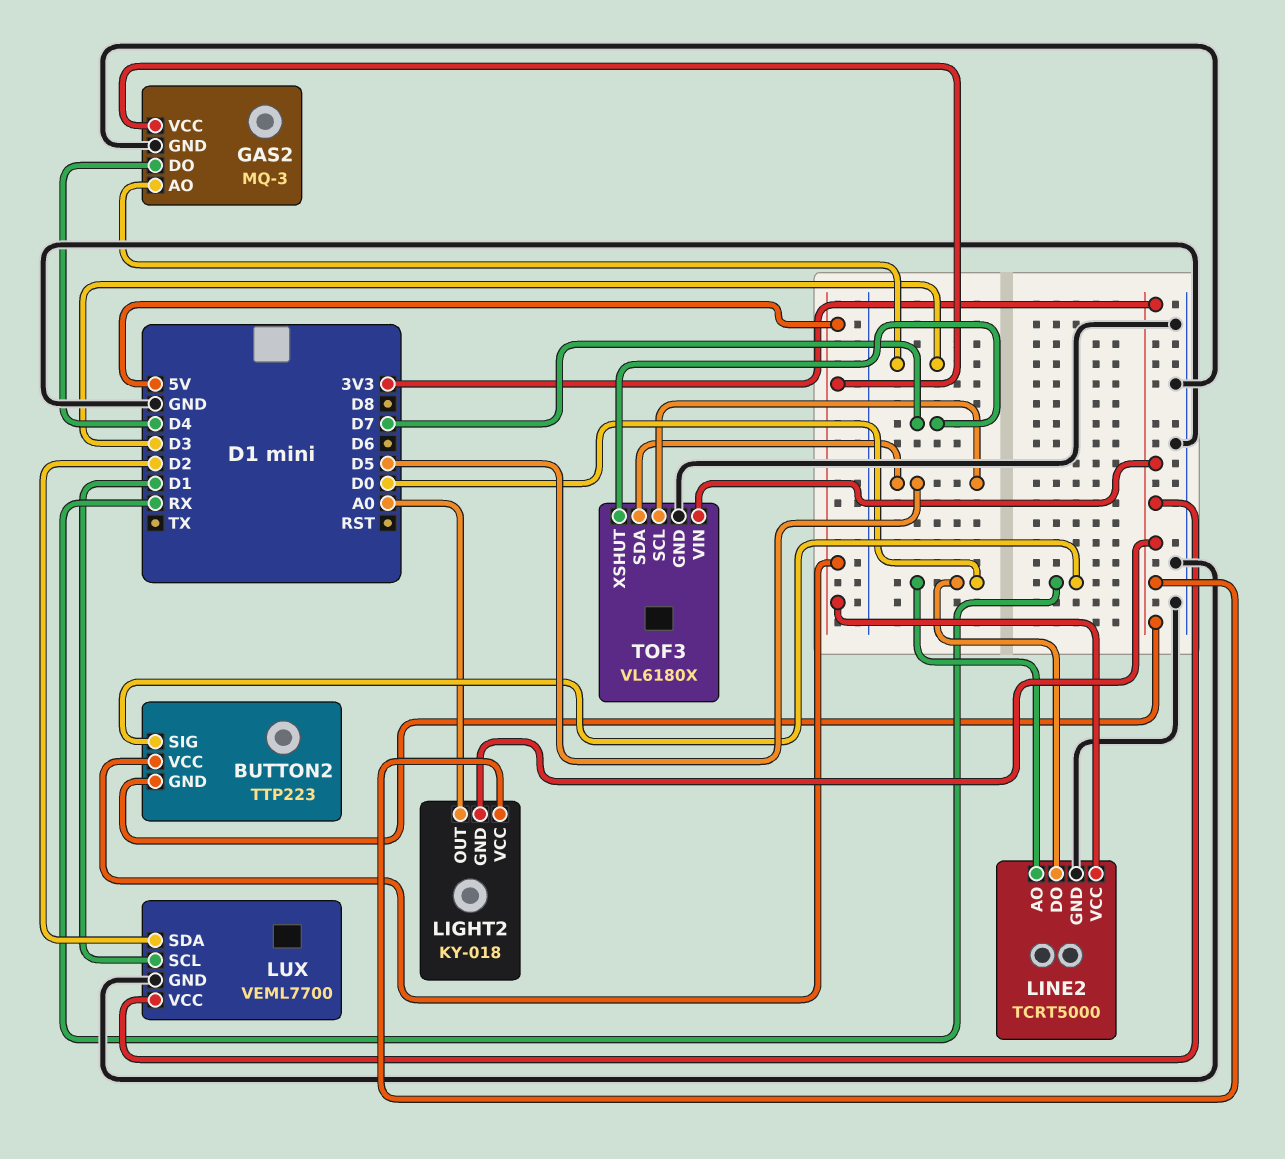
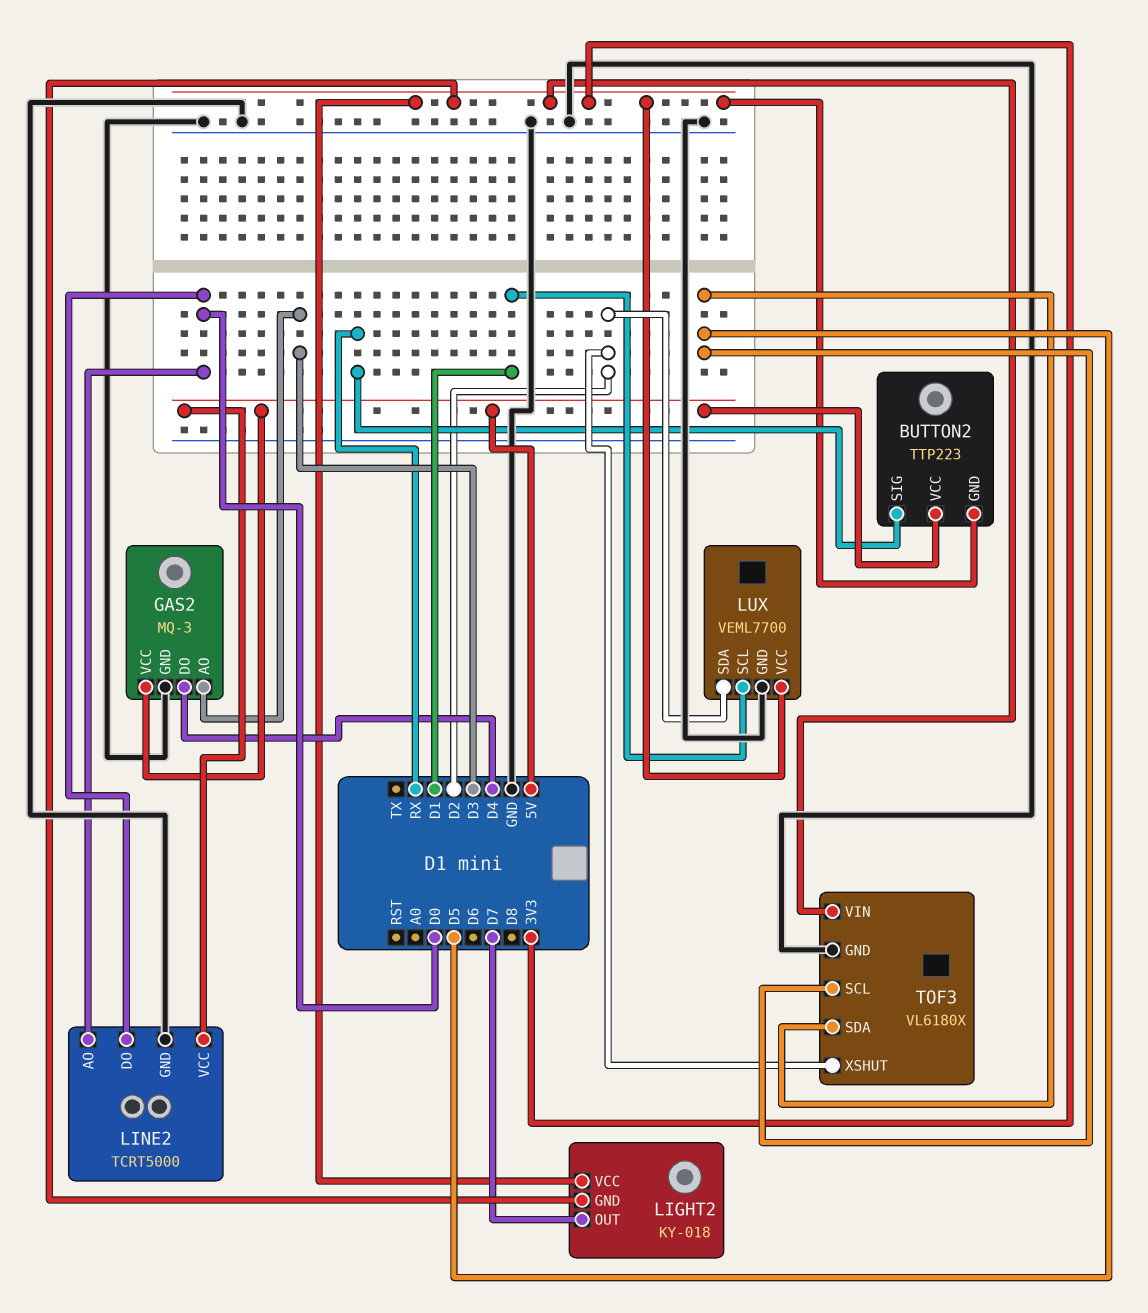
LIGHT2 pin OUT: A0 -> D7
TOF3 pin XSHUT: D7 -> D2

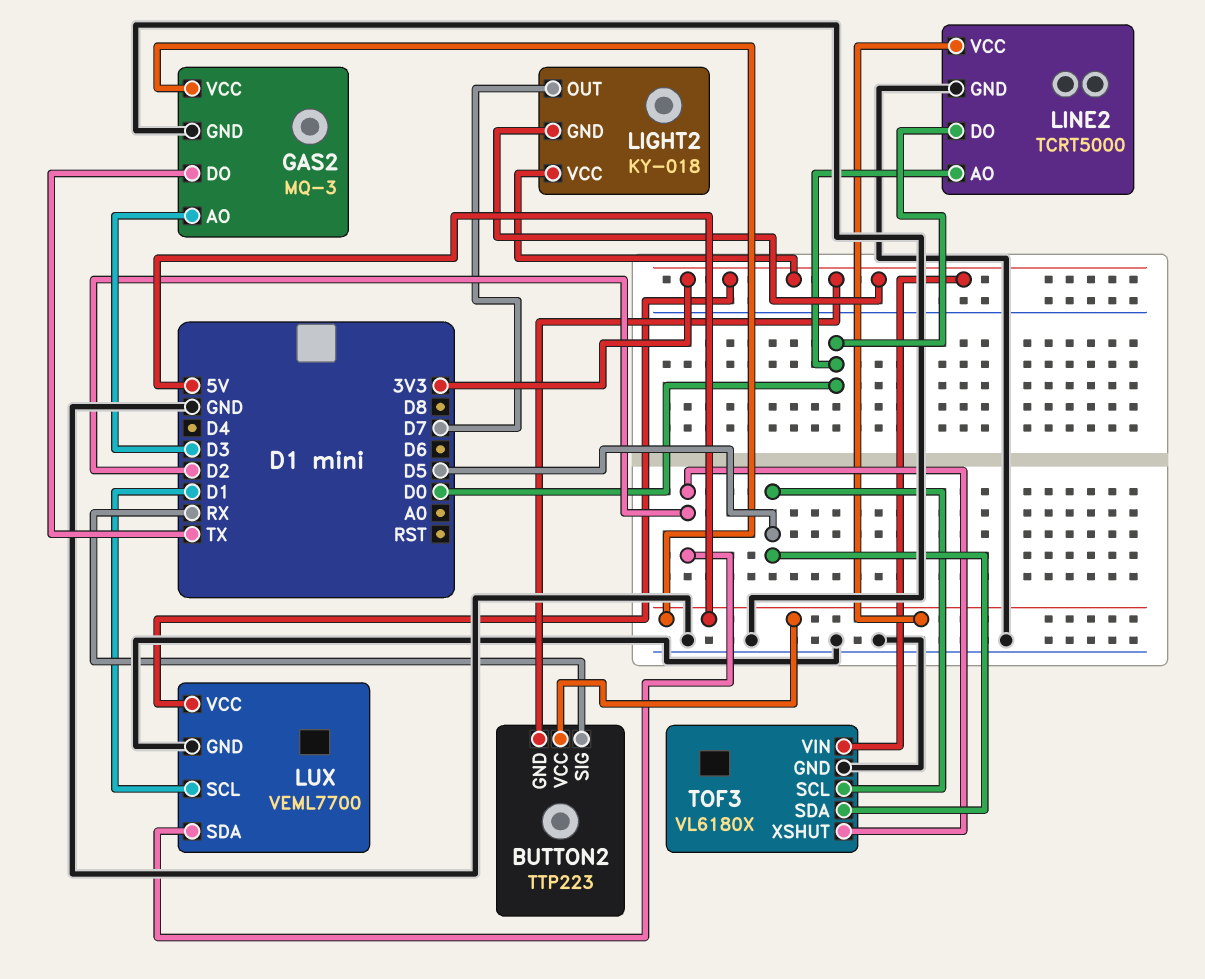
GAS2 pin DO: D4 -> TX

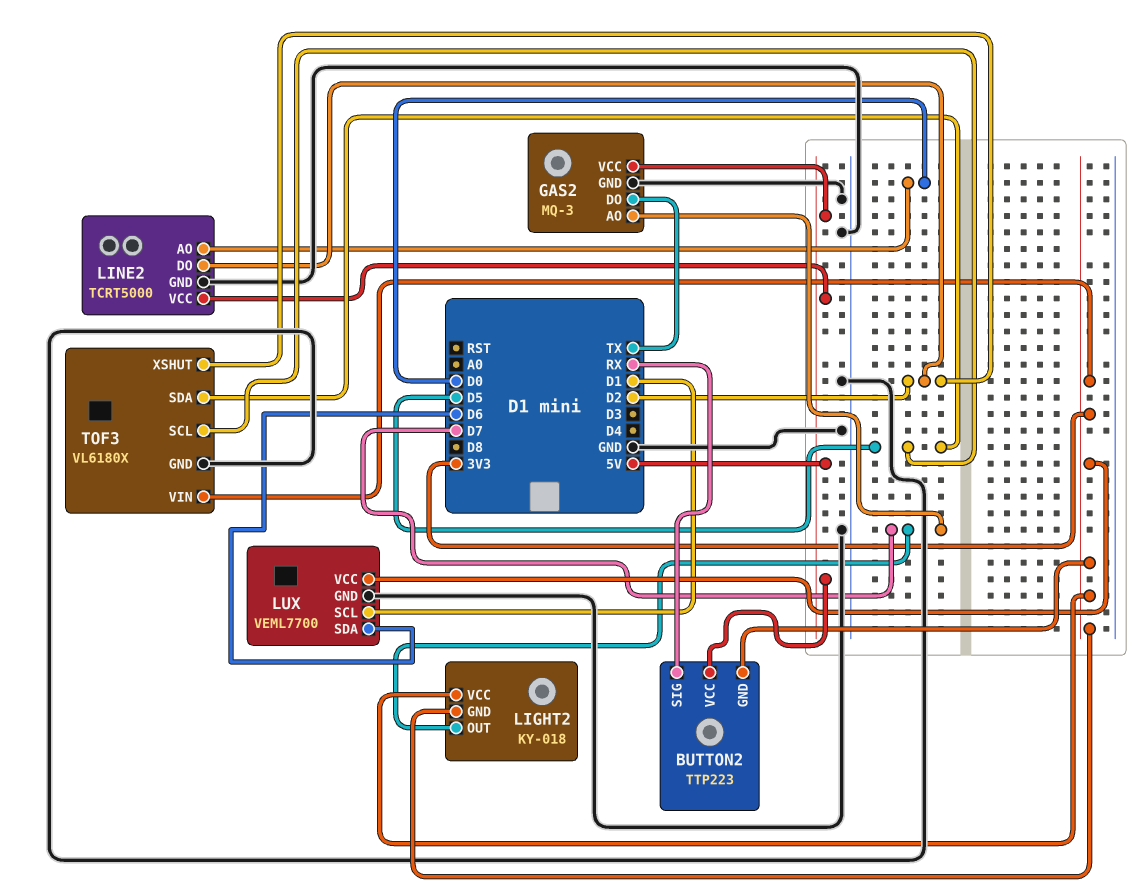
GAS2 pin AO: D3 -> D7
LINE2 pin DO: D0 -> D2
LUX pin SDA: D2 -> D6

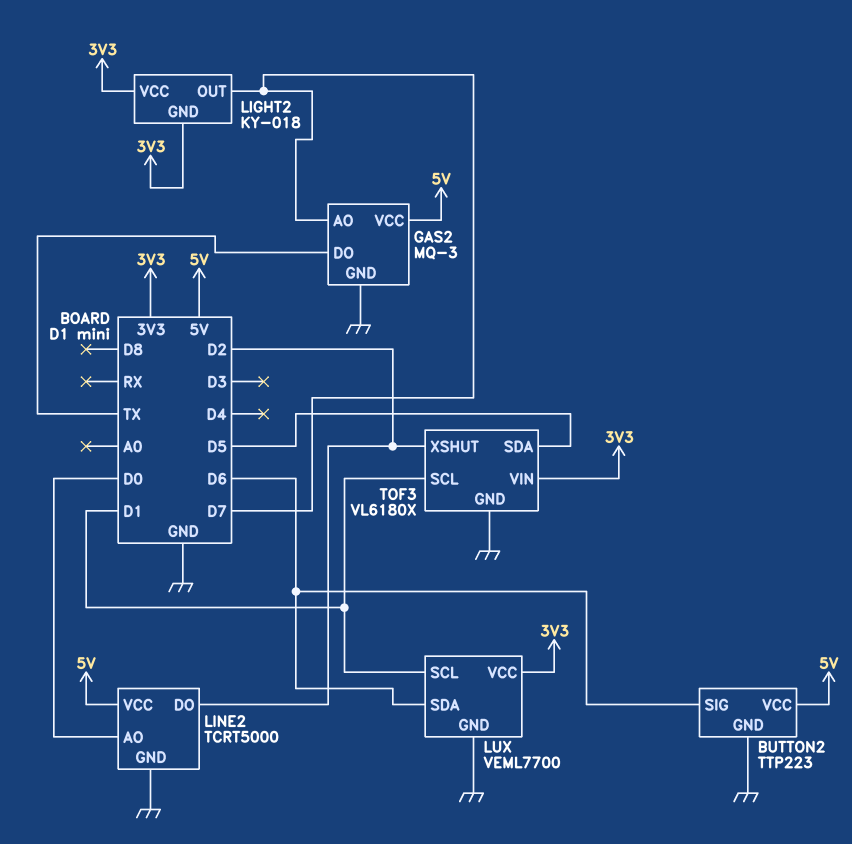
BUTTON2 pin GND: 3V3 -> GND
BUTTON2 pin SIG: RX -> D6
TOF3 pin SCL: D5 -> D1

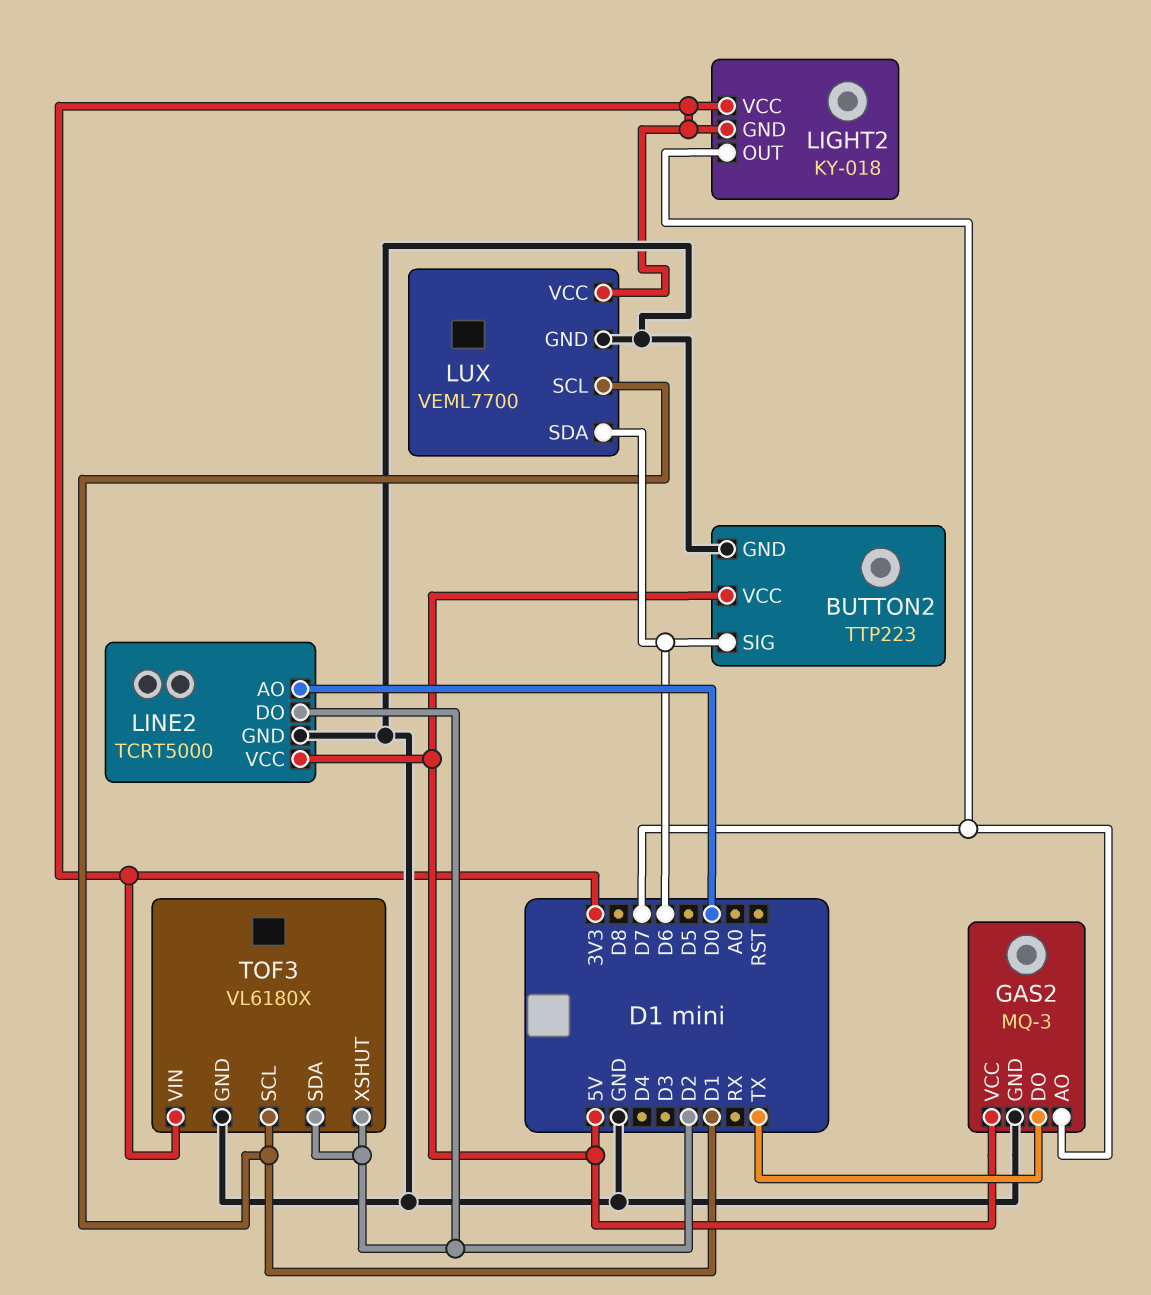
TOF3 pin SDA: D5 -> D2

